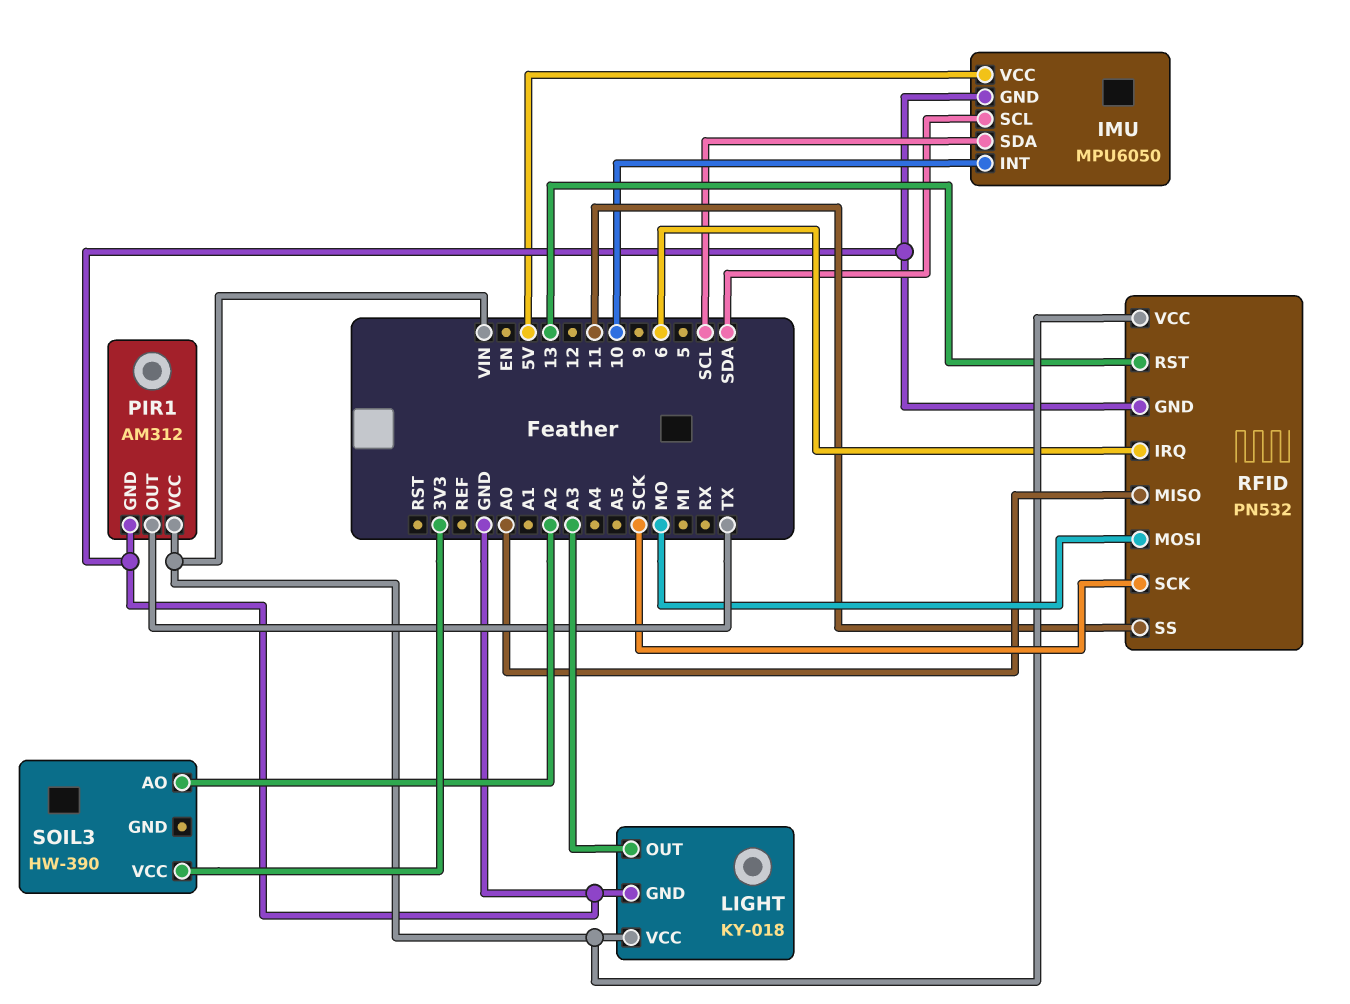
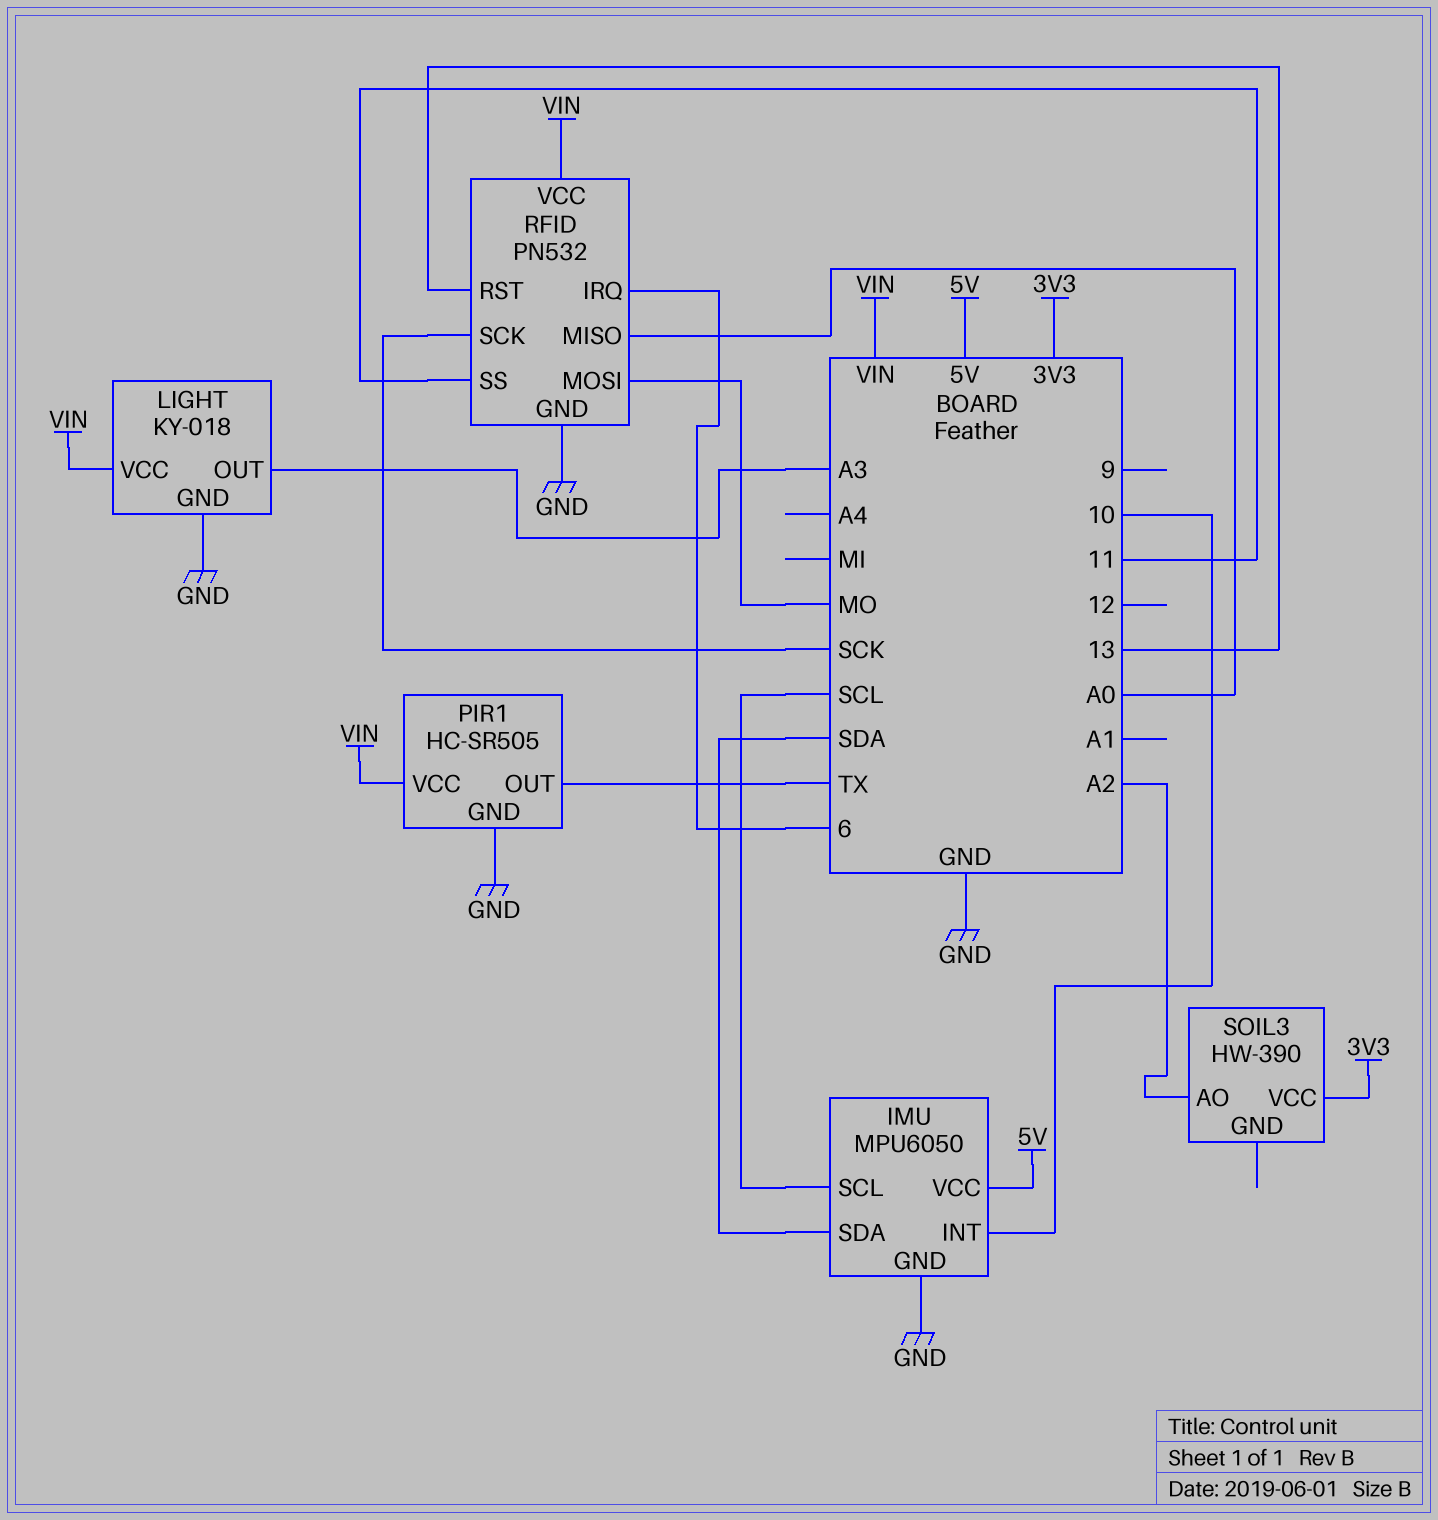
IMU pin SCL: SDA -> SCL
IMU pin SDA: SCL -> SDA
PIR1: AM312 -> HC-SR505

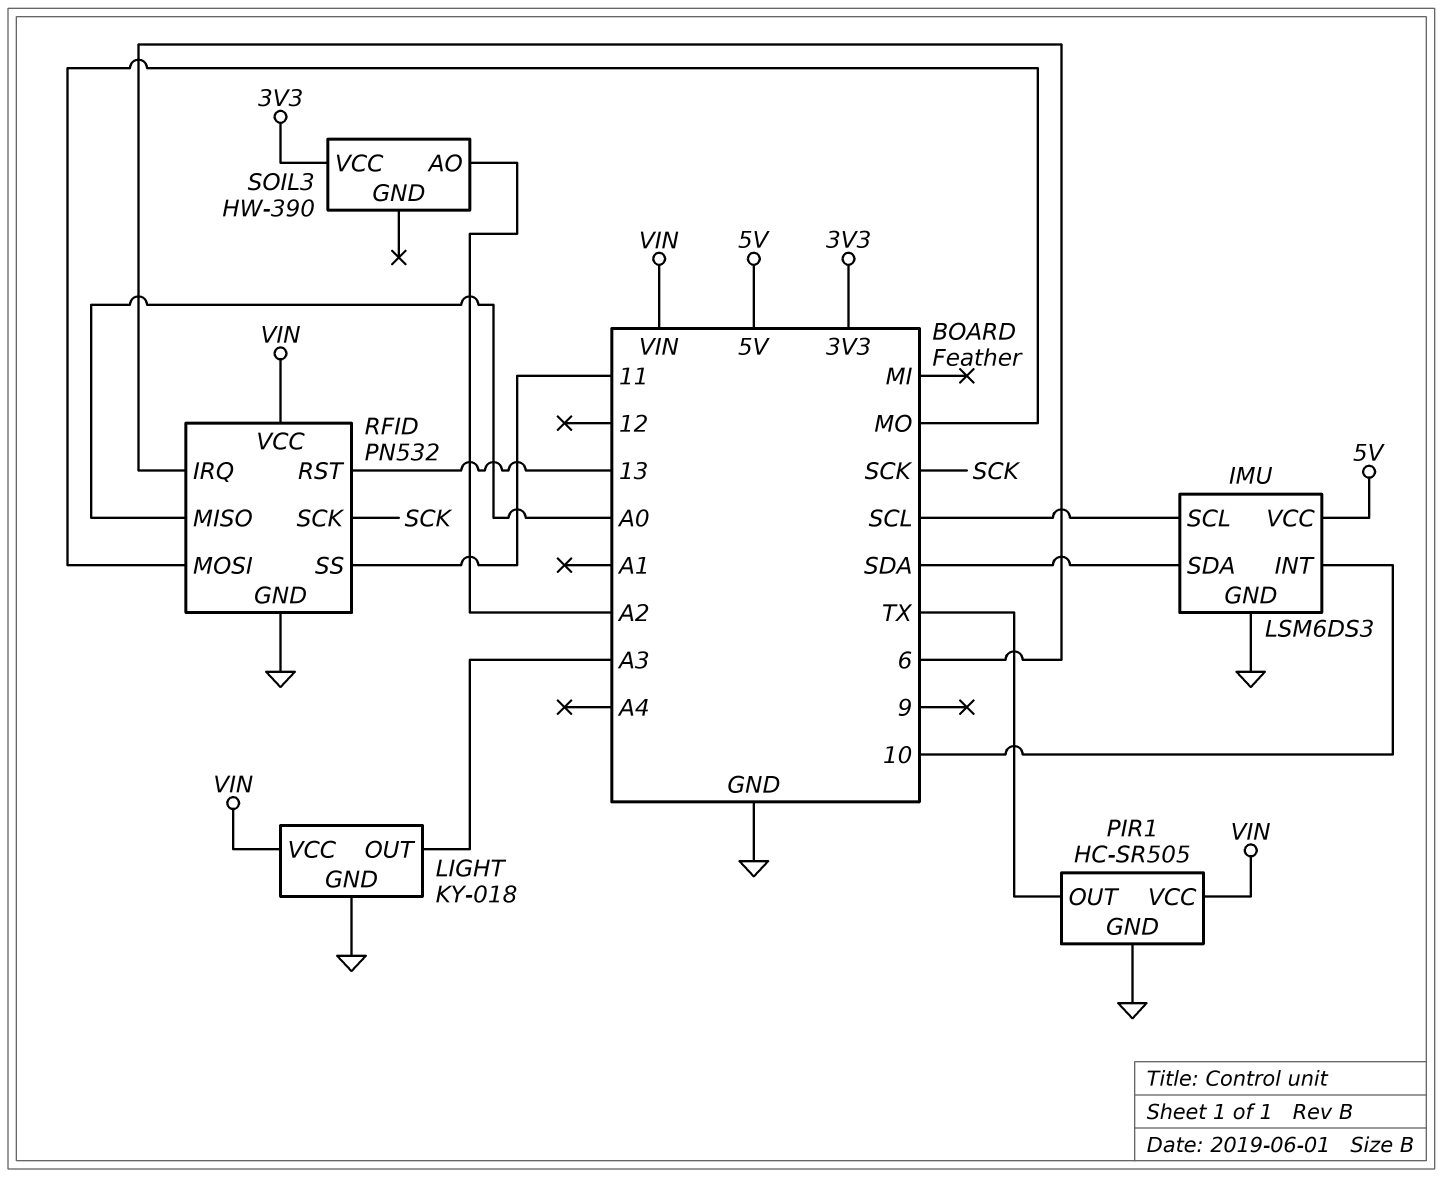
IMU: MPU6050 -> LSM6DS3

